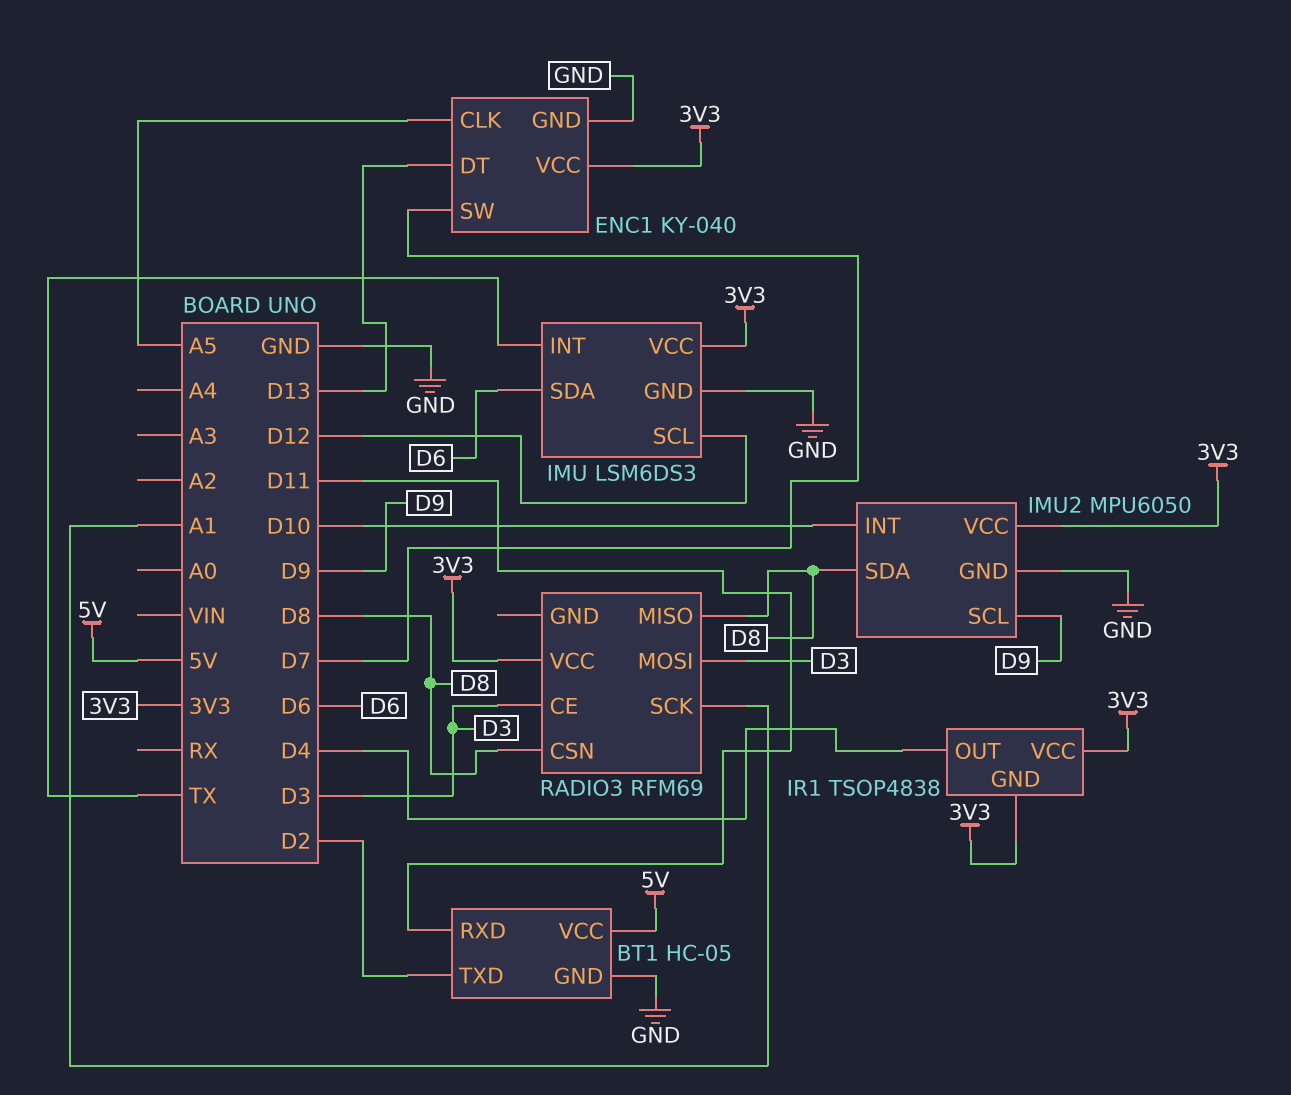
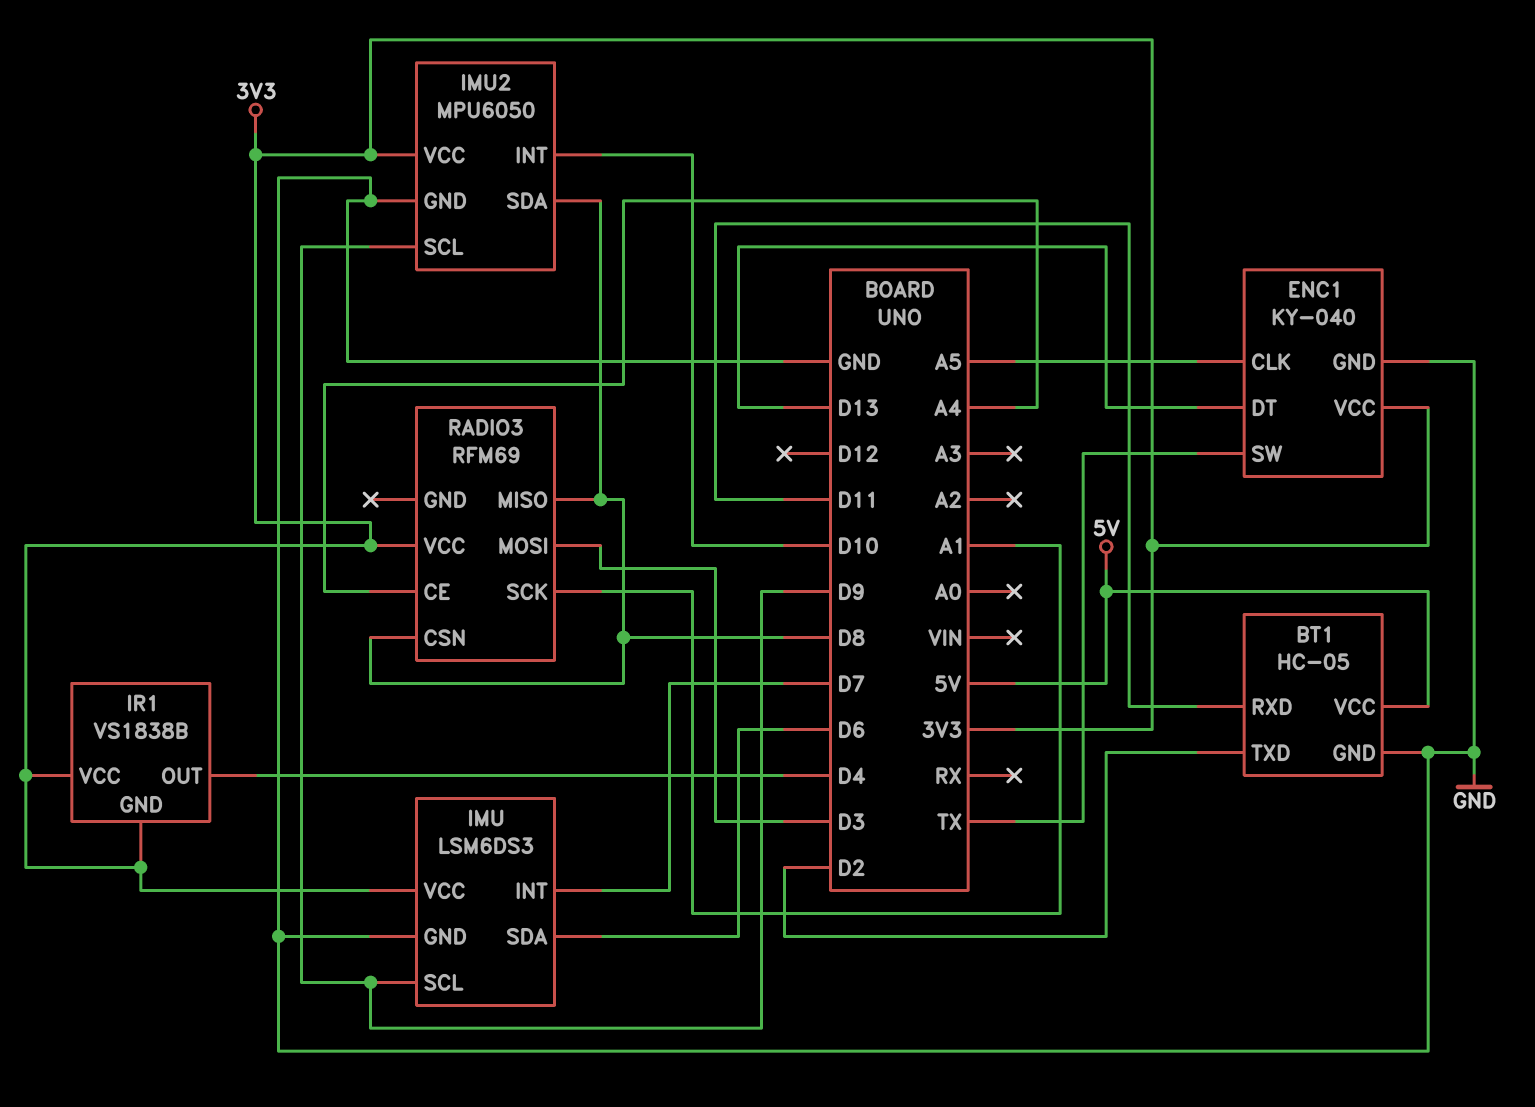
ENC1 pin SW: D7 -> TX
IMU pin INT: TX -> D7
IMU pin SCL: D12 -> D9
IR1: TSOP4838 -> VS1838B
RADIO3 pin CE: D3 -> A4

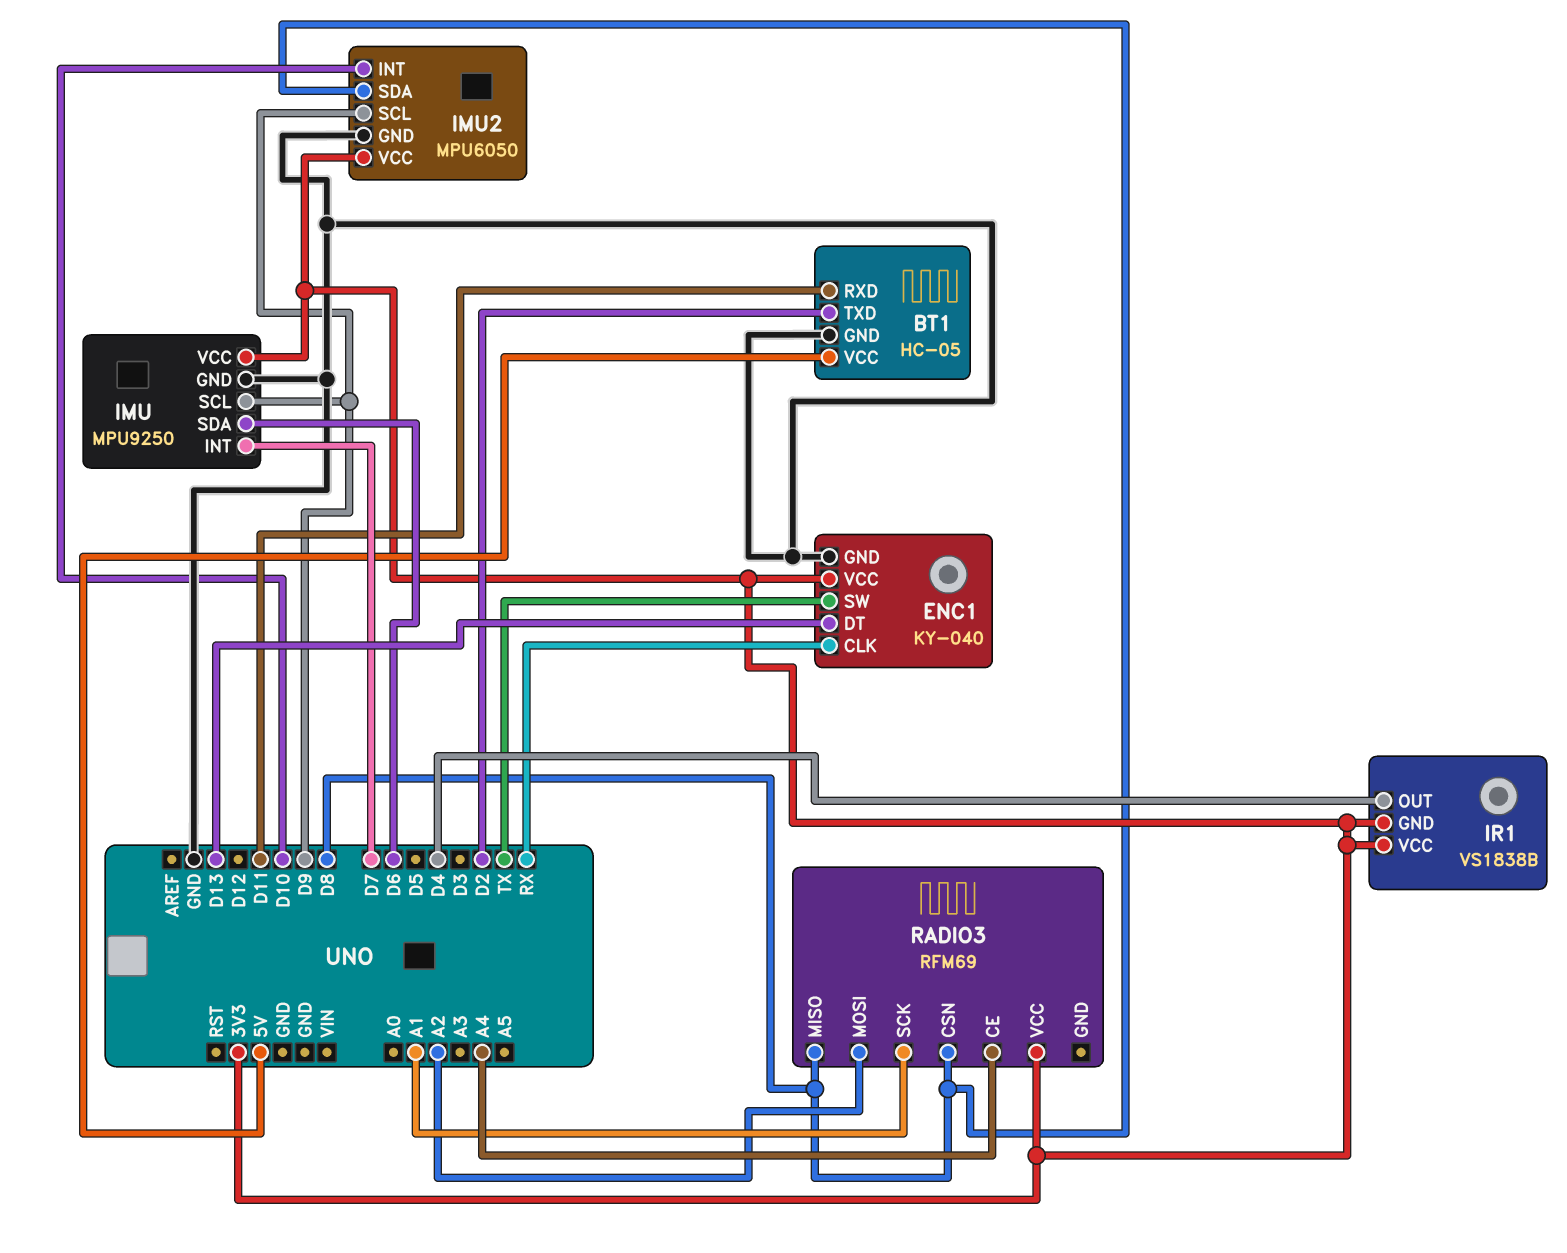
ENC1 pin CLK: A5 -> RX
IMU: LSM6DS3 -> MPU9250
RADIO3 pin MOSI: D3 -> A2

